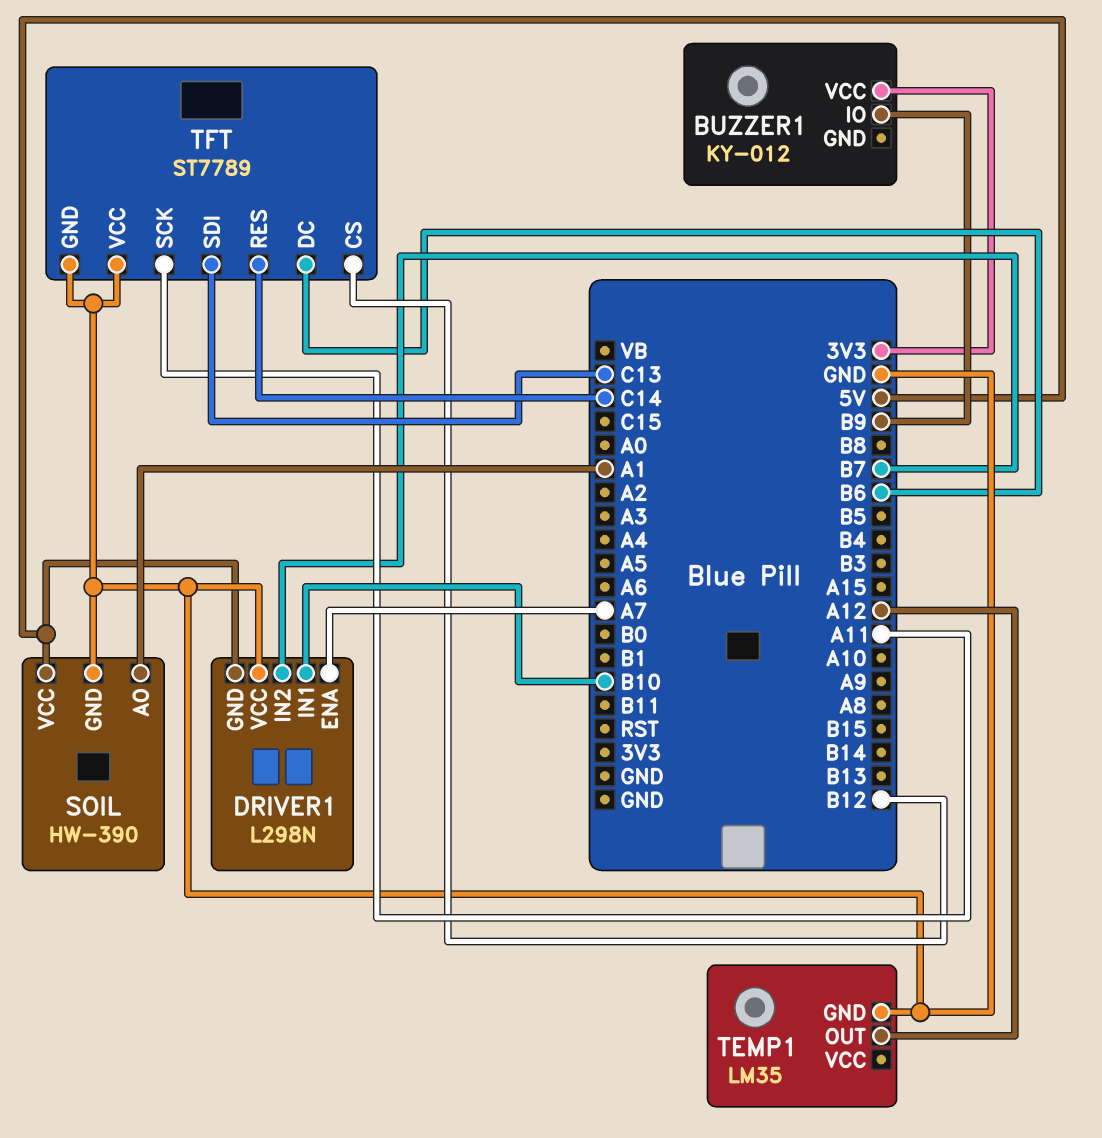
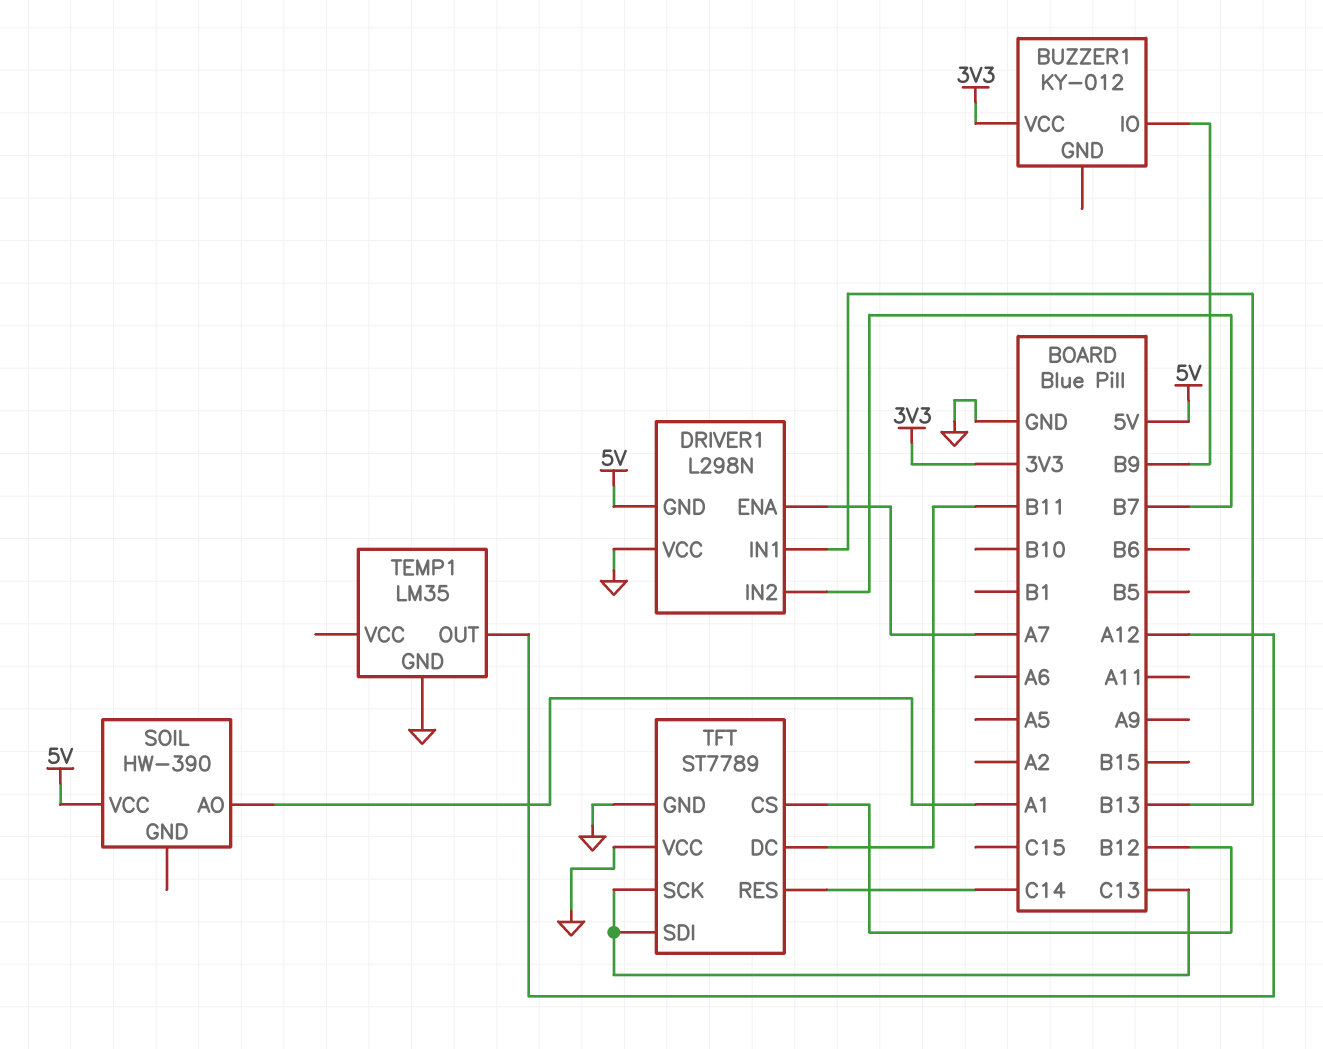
DRIVER1 pin IN1: B10 -> B13
SOIL pin GND: GND -> none
TFT pin DC: B6 -> B11
TFT pin SCK: A11 -> C13

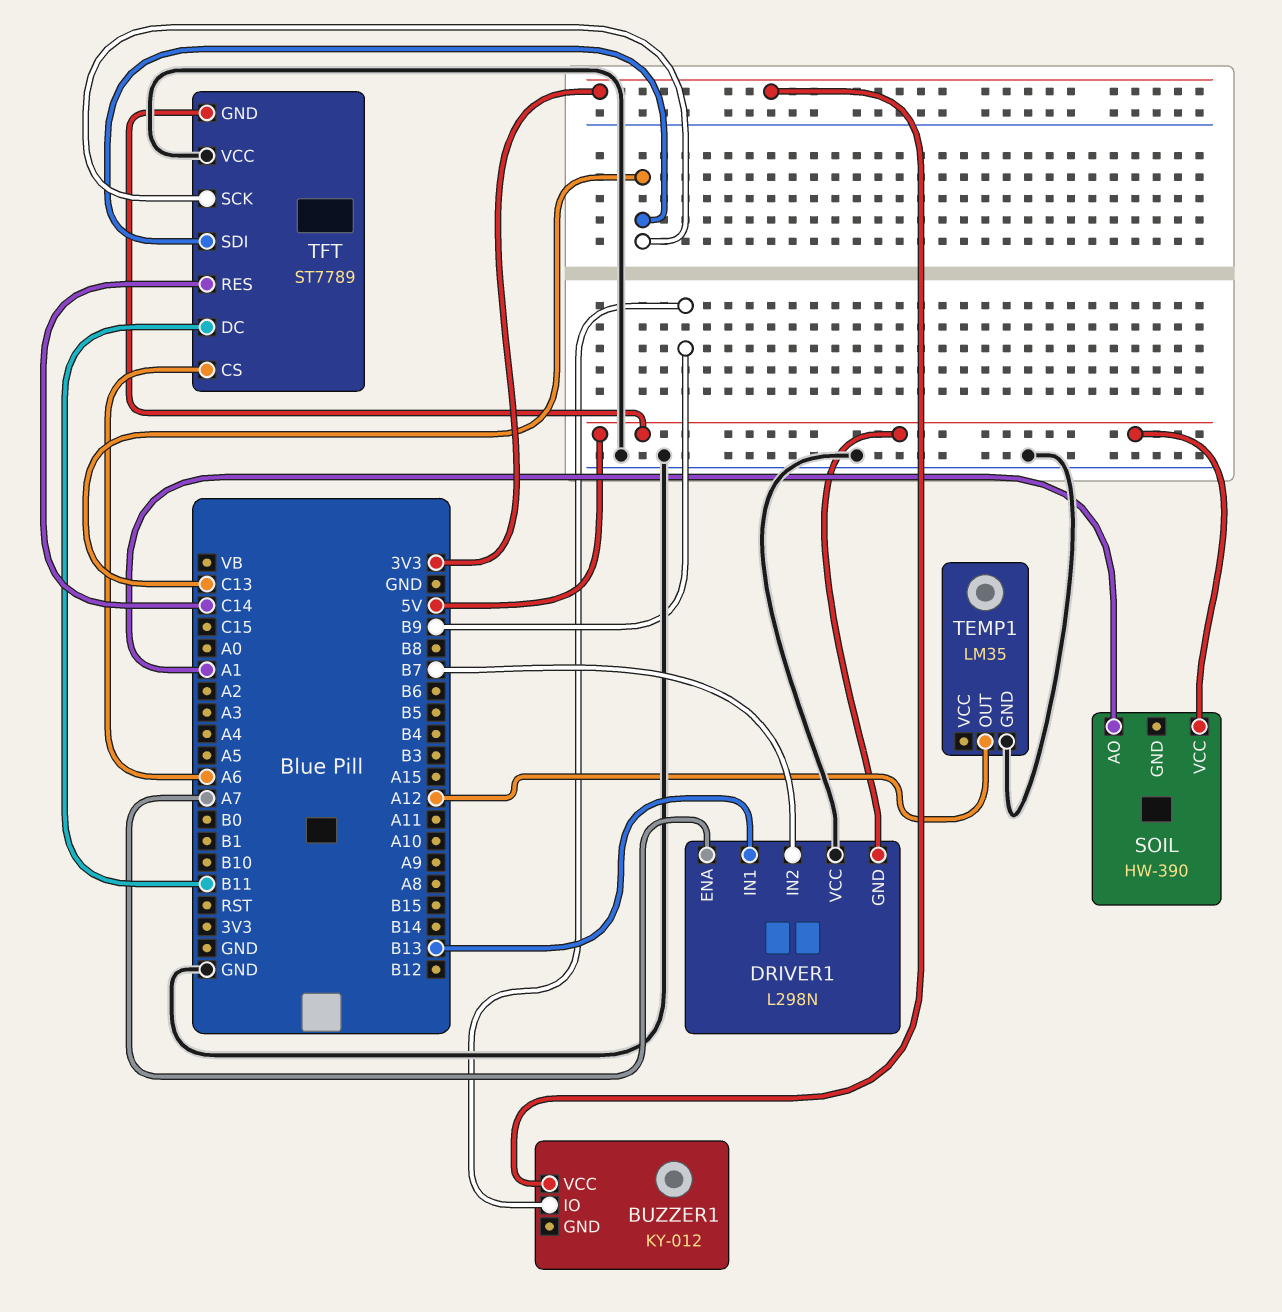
TFT pin CS: B12 -> A6
TFT pin GND: GND -> 5V

